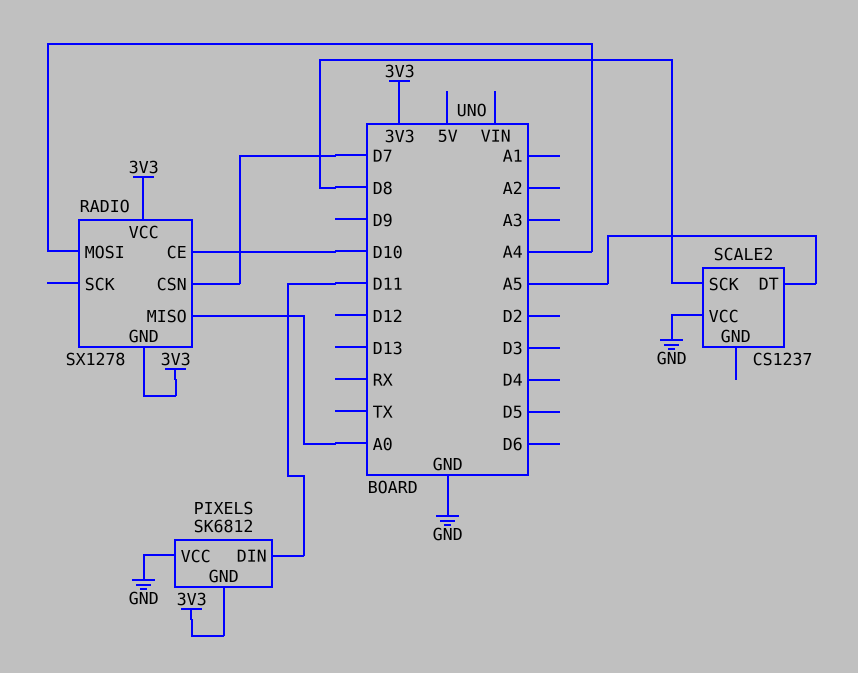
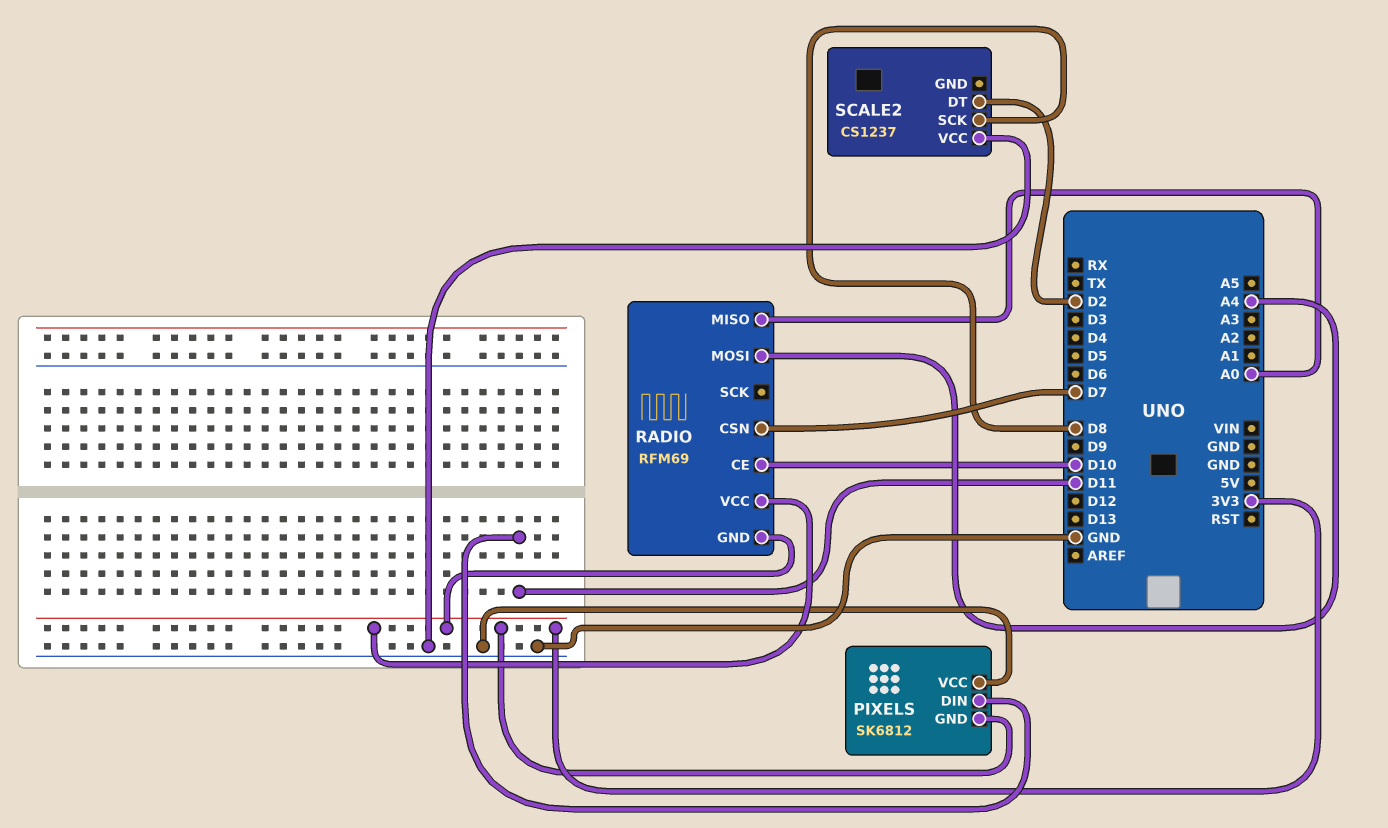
RADIO: SX1278 -> RFM69
SCALE2 pin DT: A5 -> D2

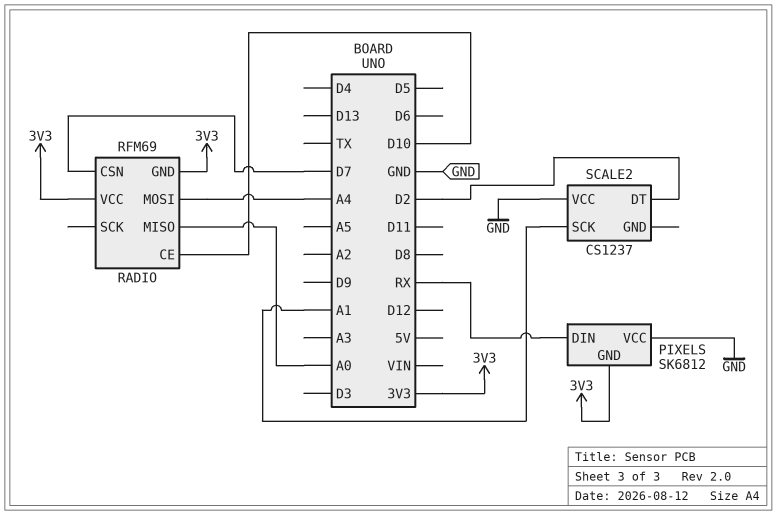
PIXELS pin DIN: D11 -> RX
SCALE2 pin SCK: D8 -> A1

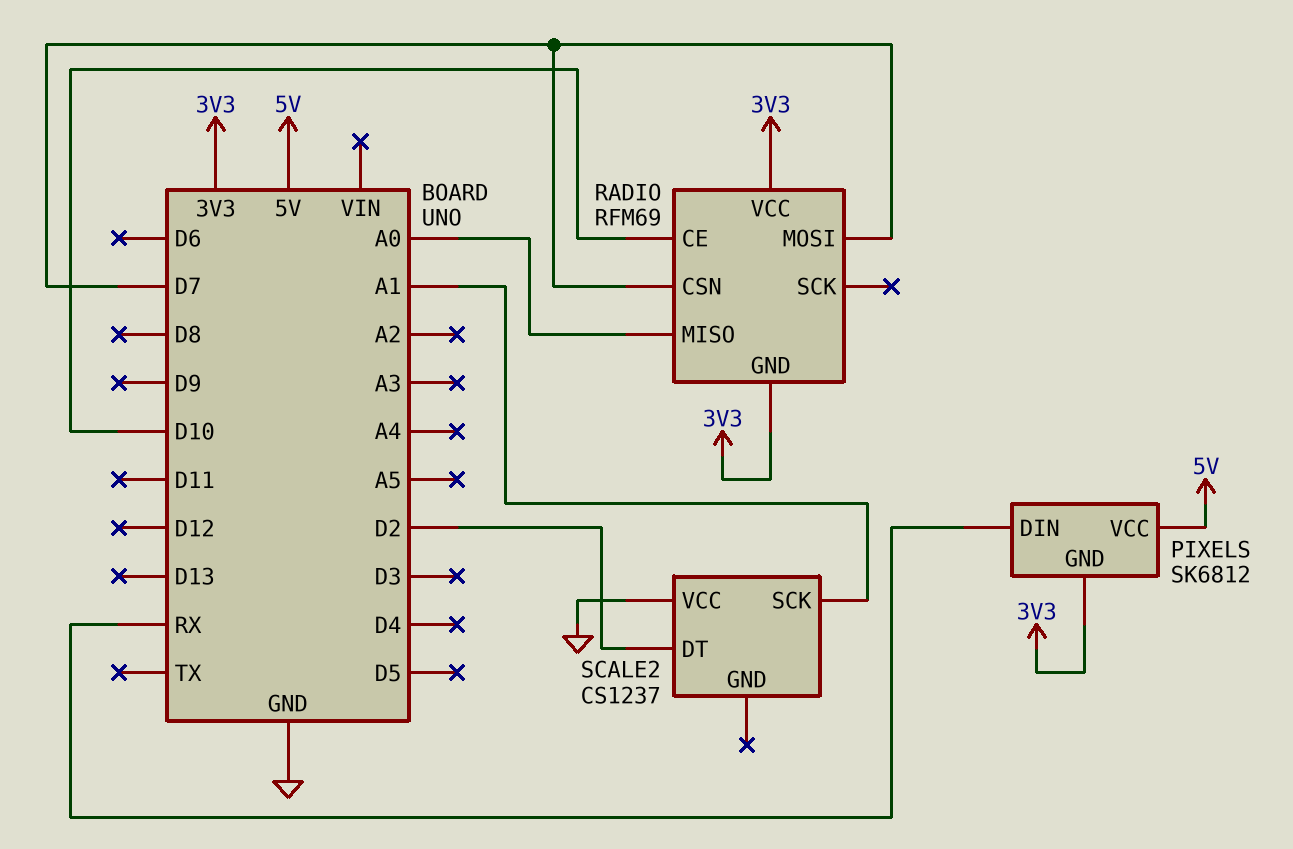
PIXELS pin VCC: GND -> 5V
RADIO pin MOSI: A4 -> D7

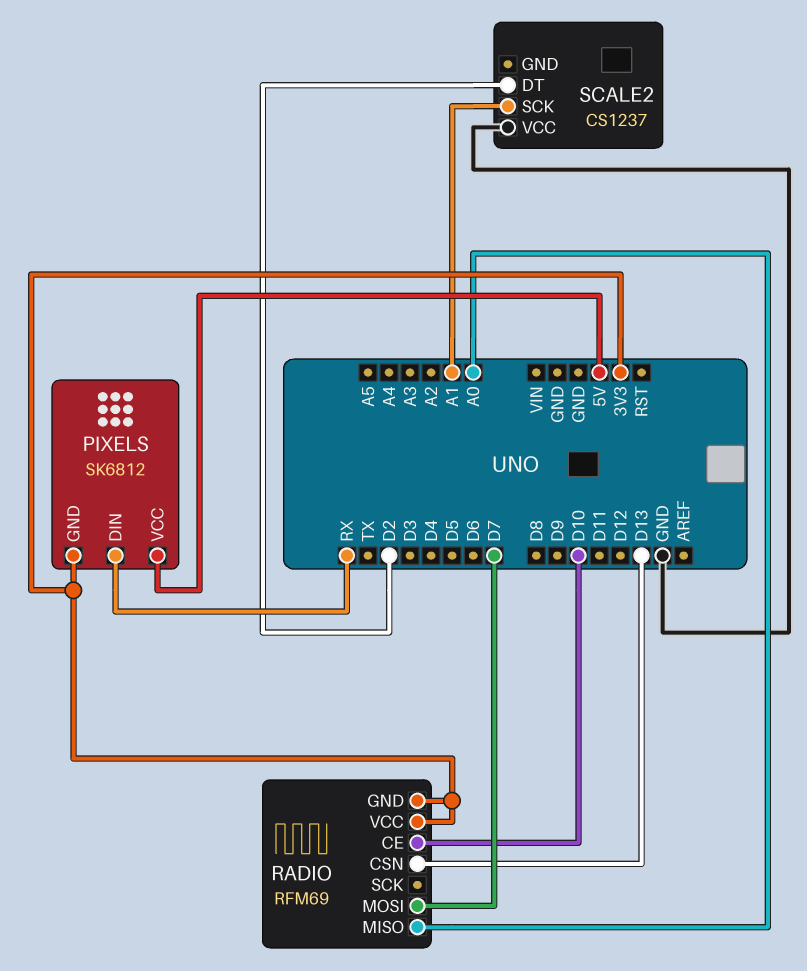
RADIO pin CSN: D7 -> D13

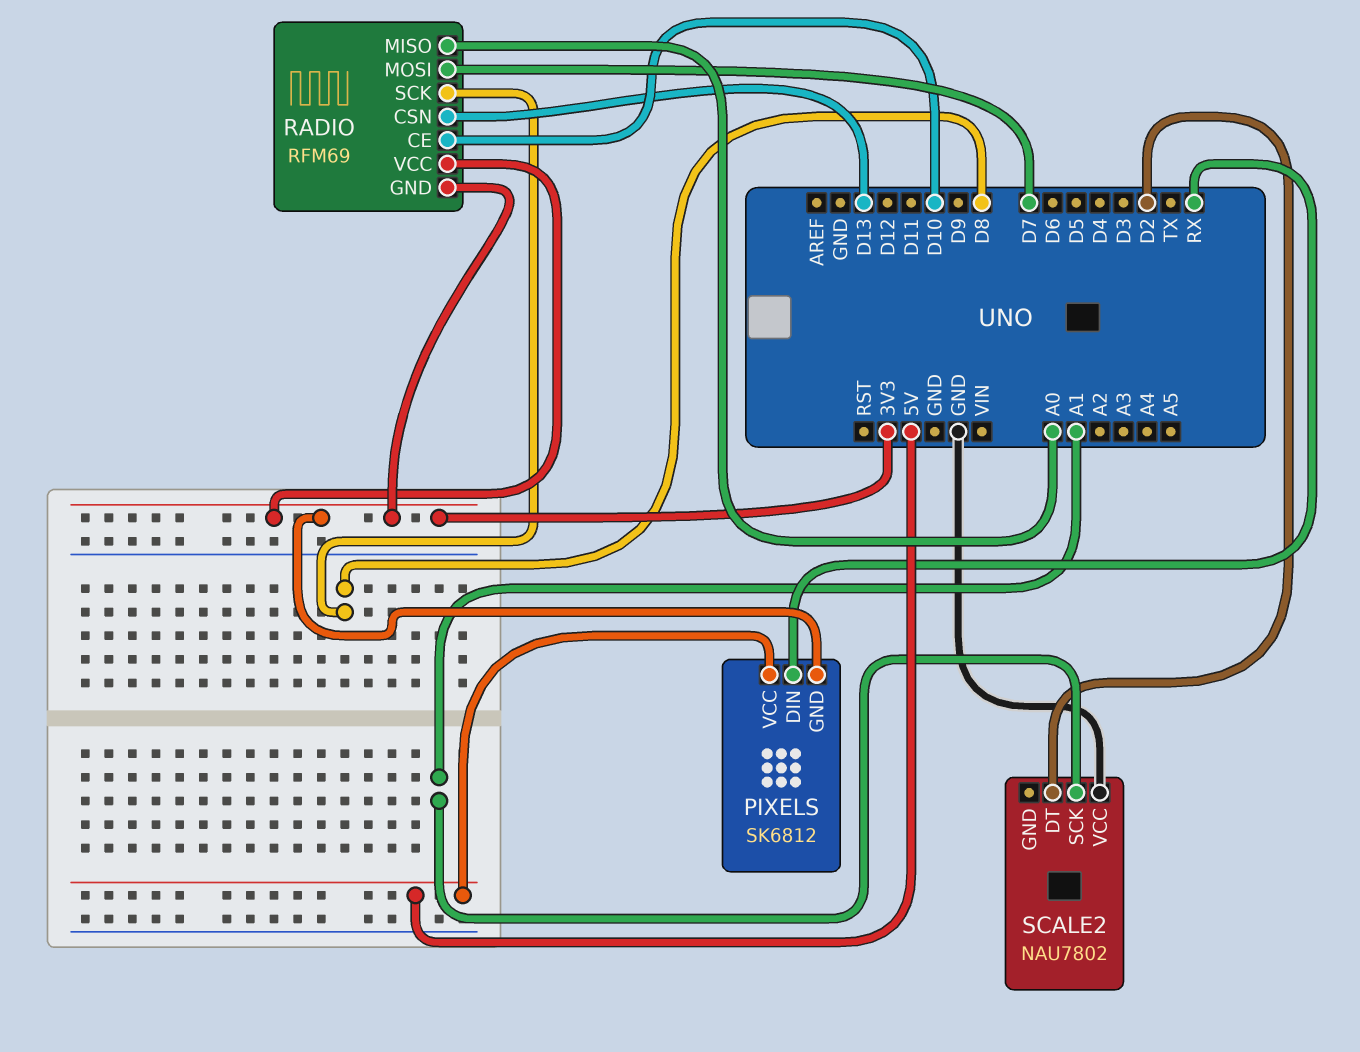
RADIO pin SCK: none -> D8
SCALE2: CS1237 -> NAU7802

